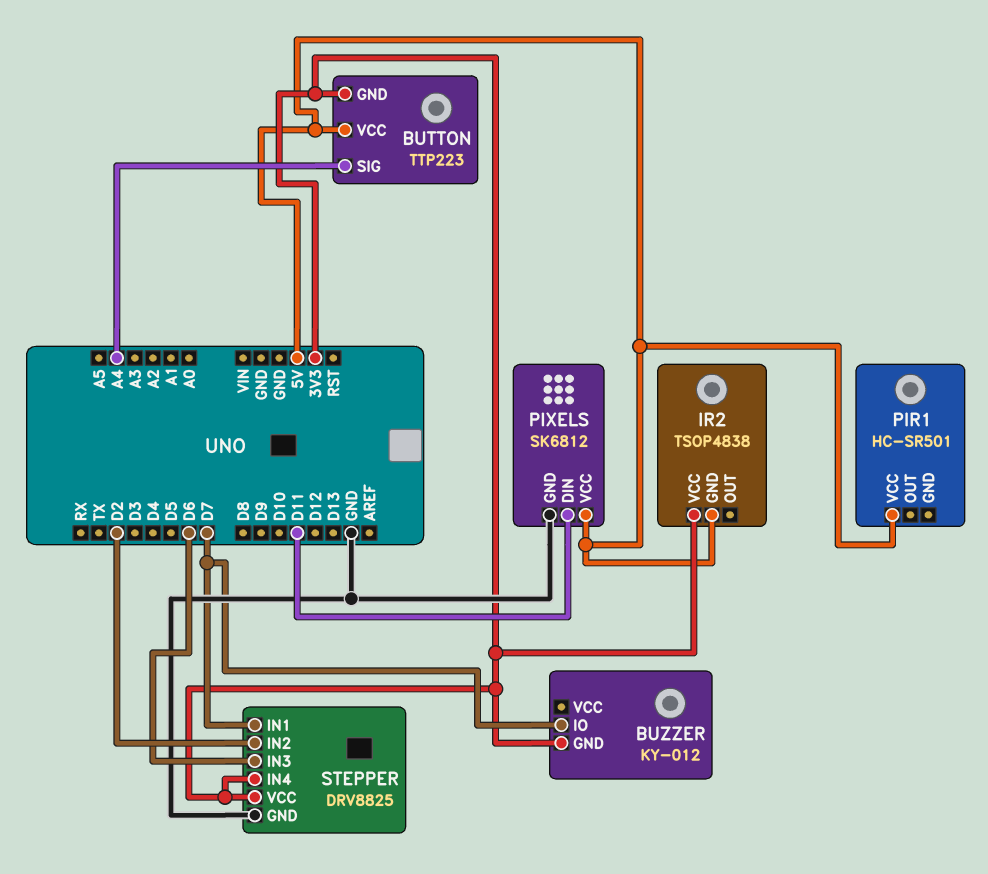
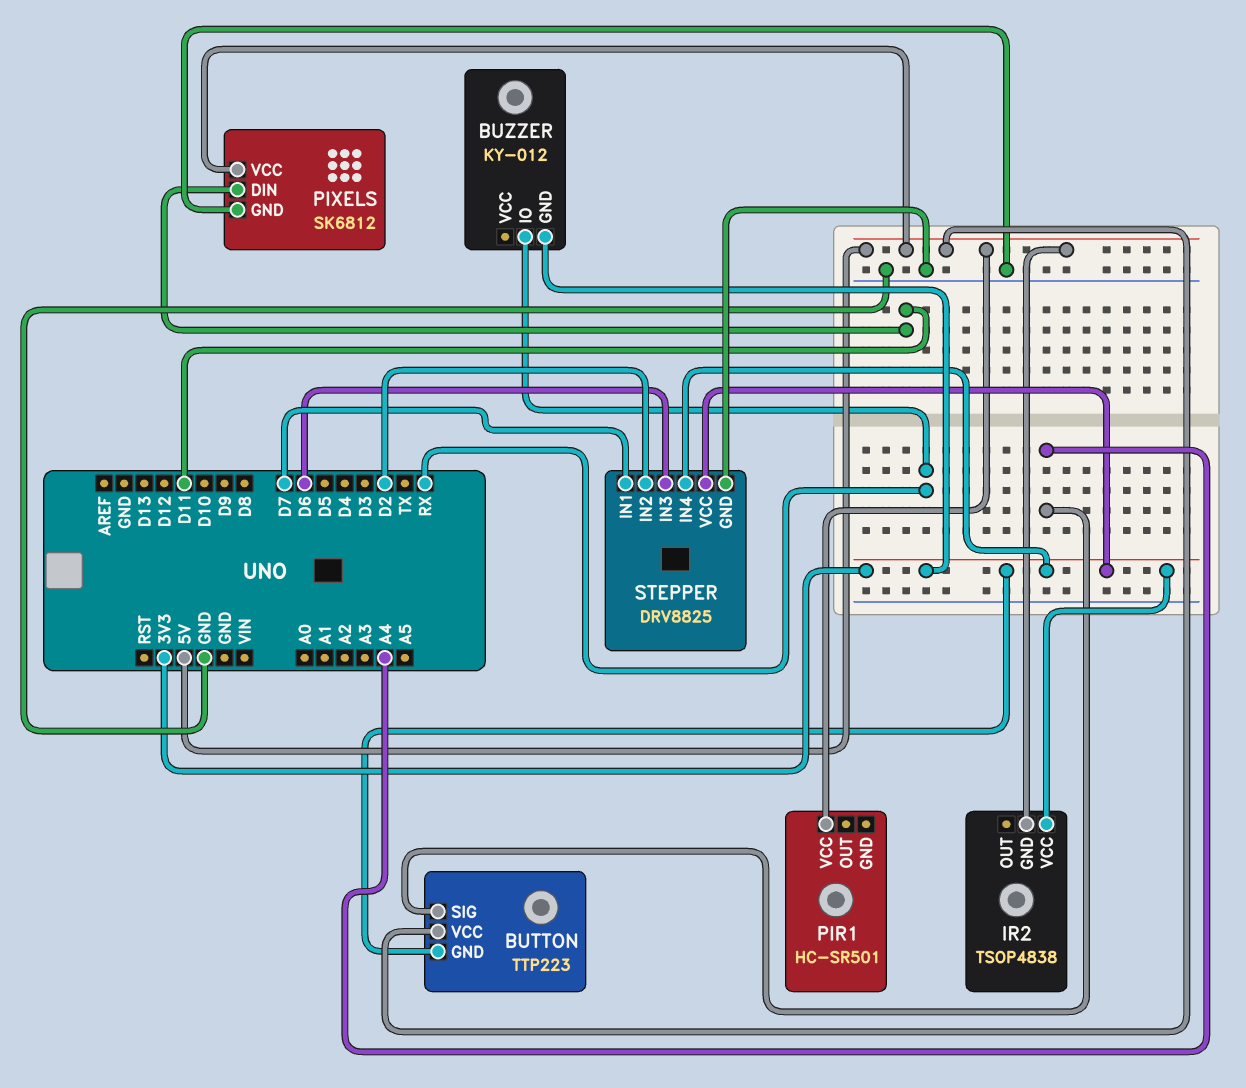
BUZZER pin IO: D7 -> RX

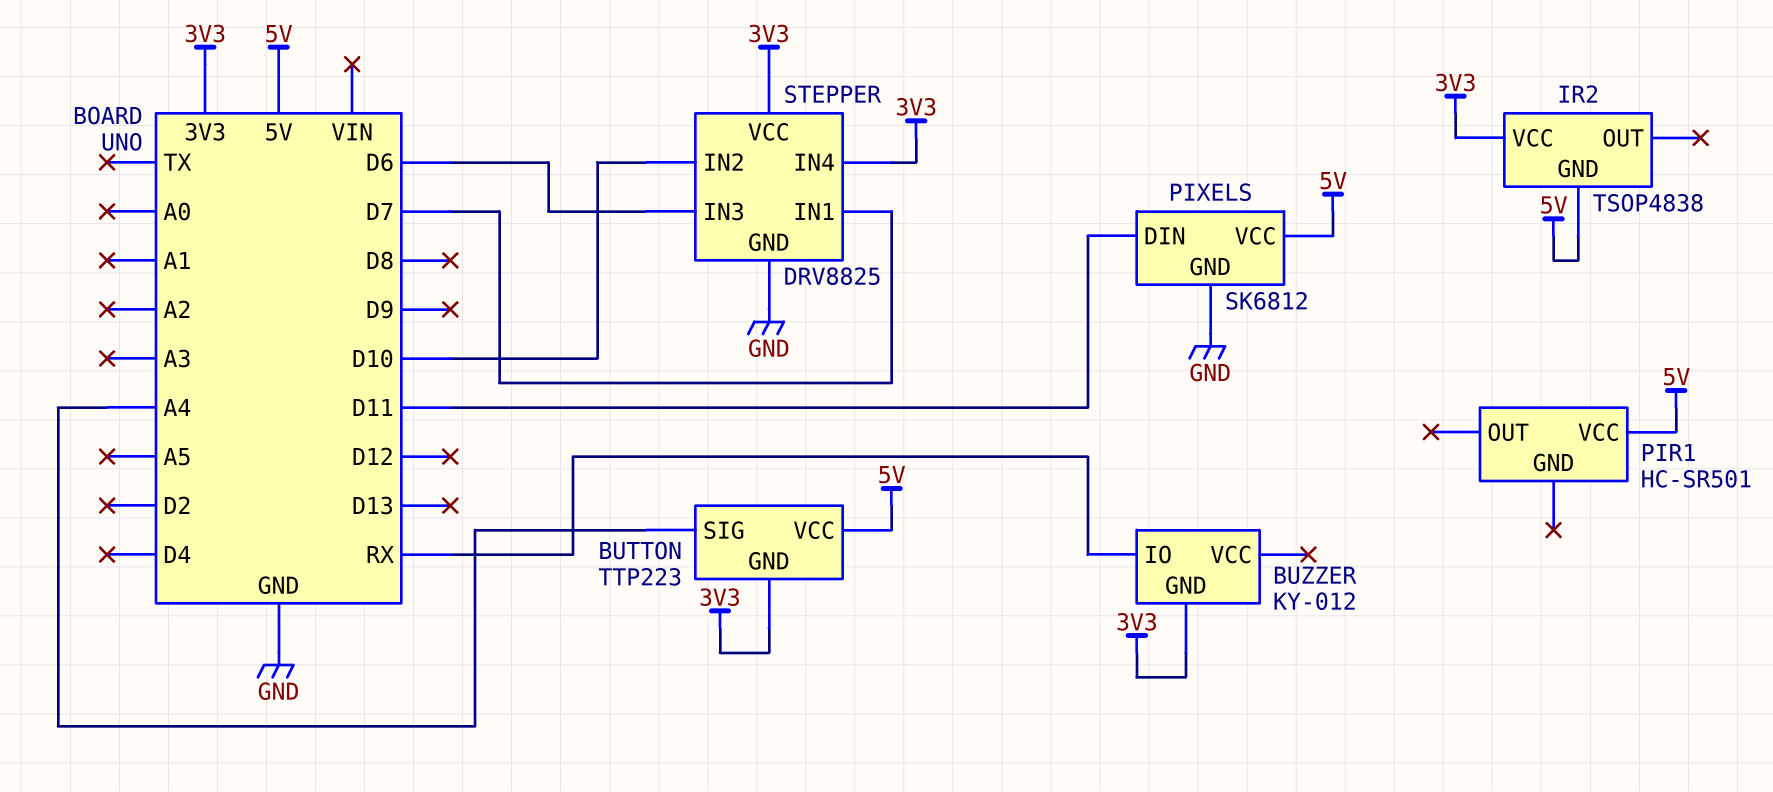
STEPPER pin IN2: D2 -> D10

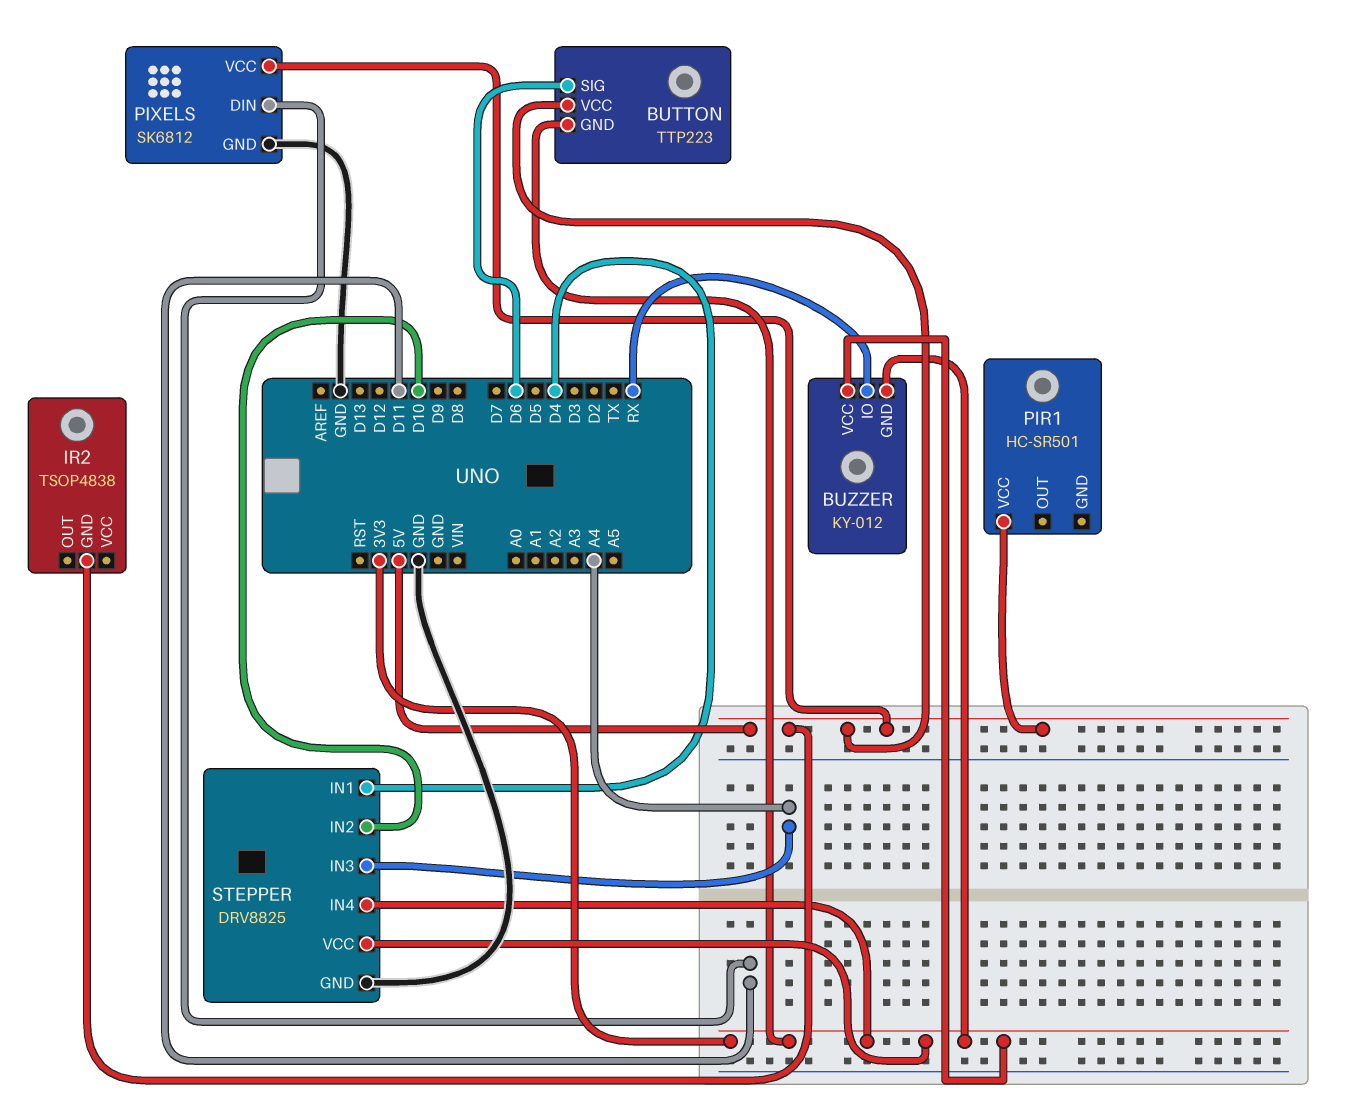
BUTTON pin SIG: A4 -> D6
BUZZER pin VCC: none -> 3V3
IR2 pin VCC: 3V3 -> none
STEPPER pin IN1: D7 -> D4
STEPPER pin IN3: D6 -> A4

